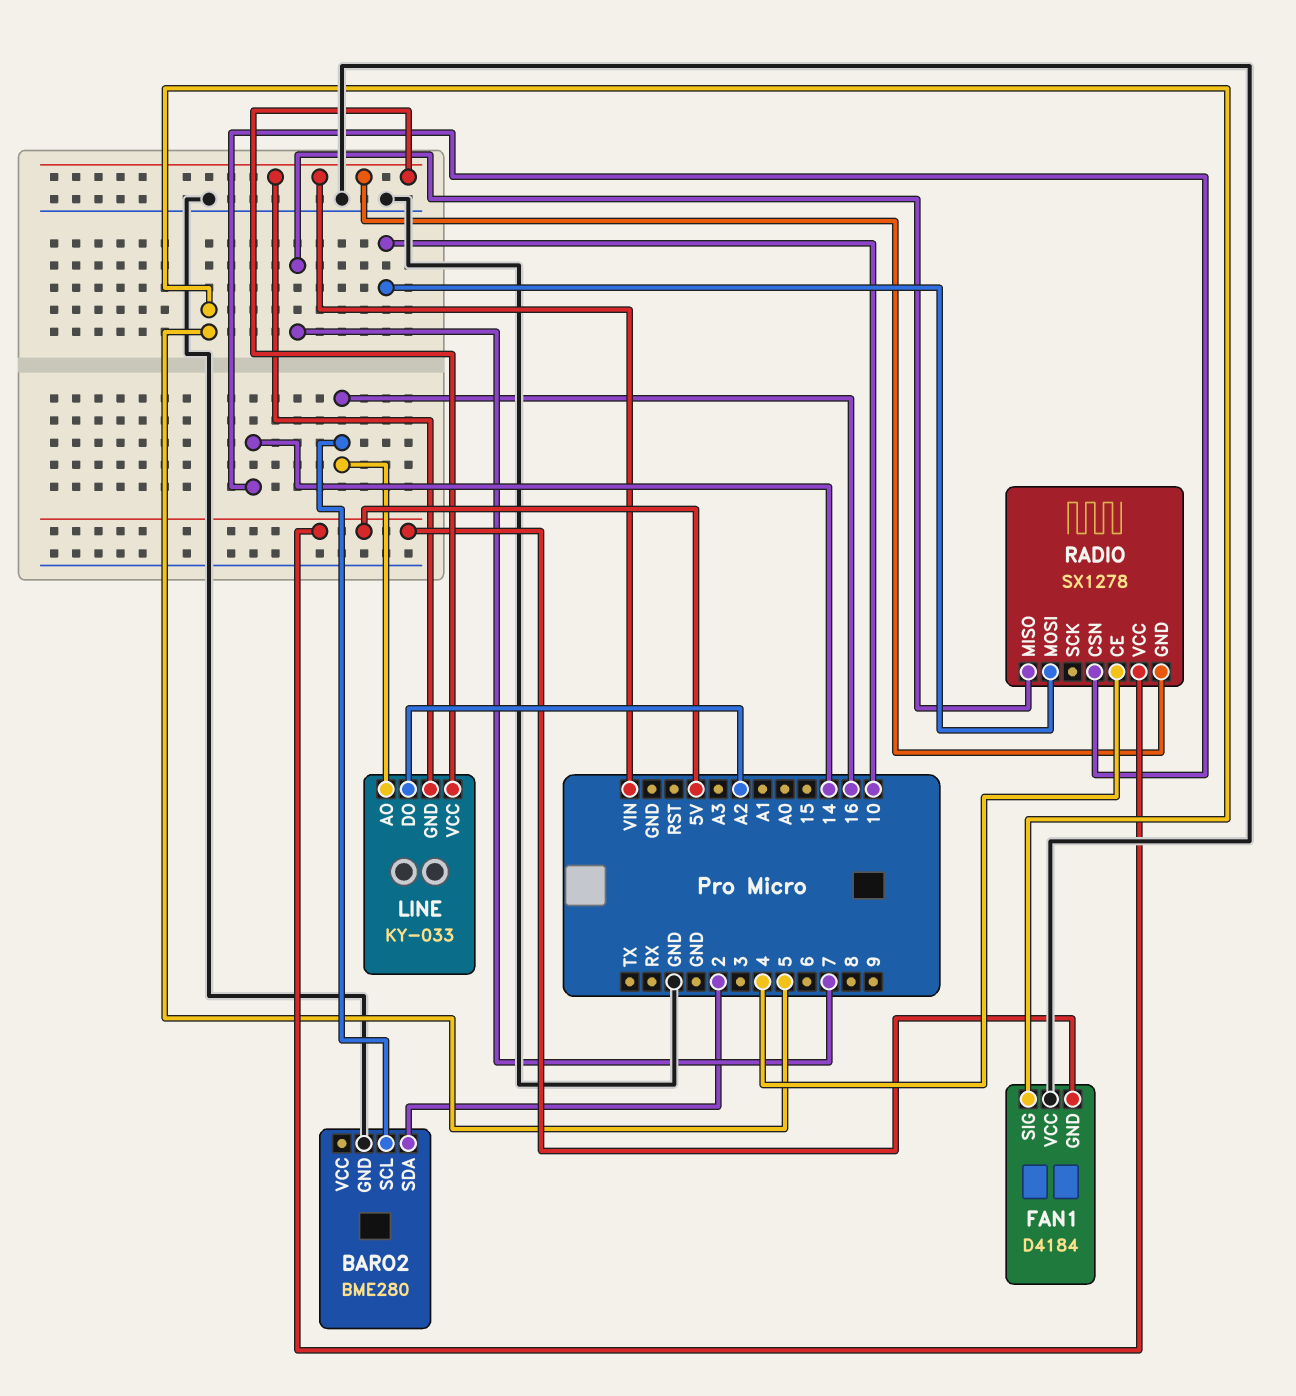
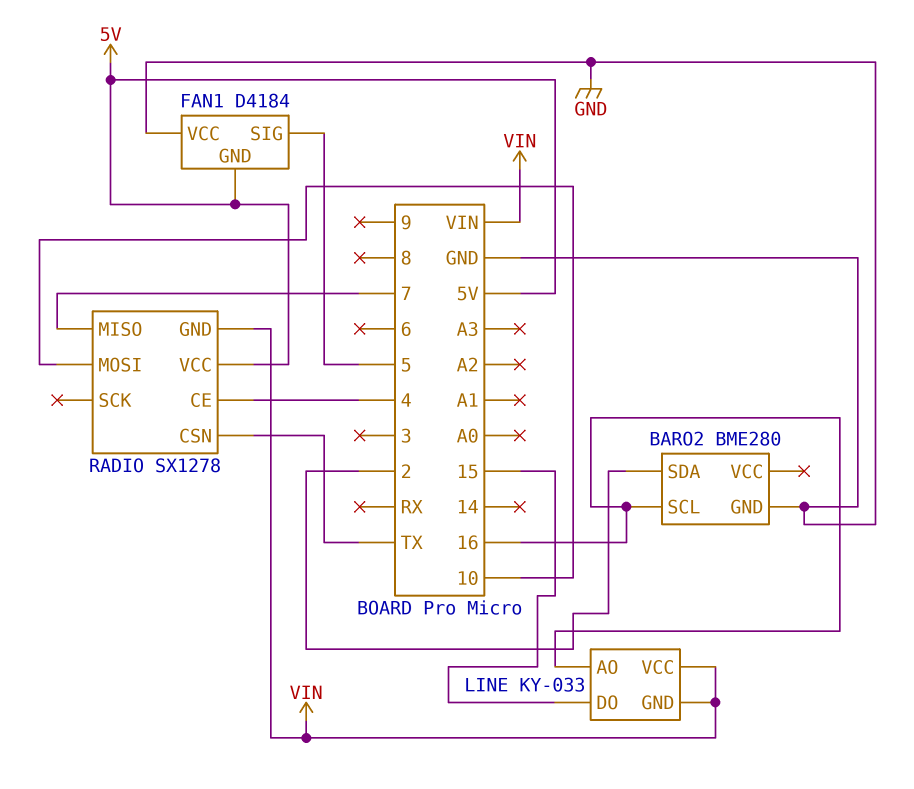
LINE pin DO: A2 -> 15
RADIO pin CSN: 14 -> TX

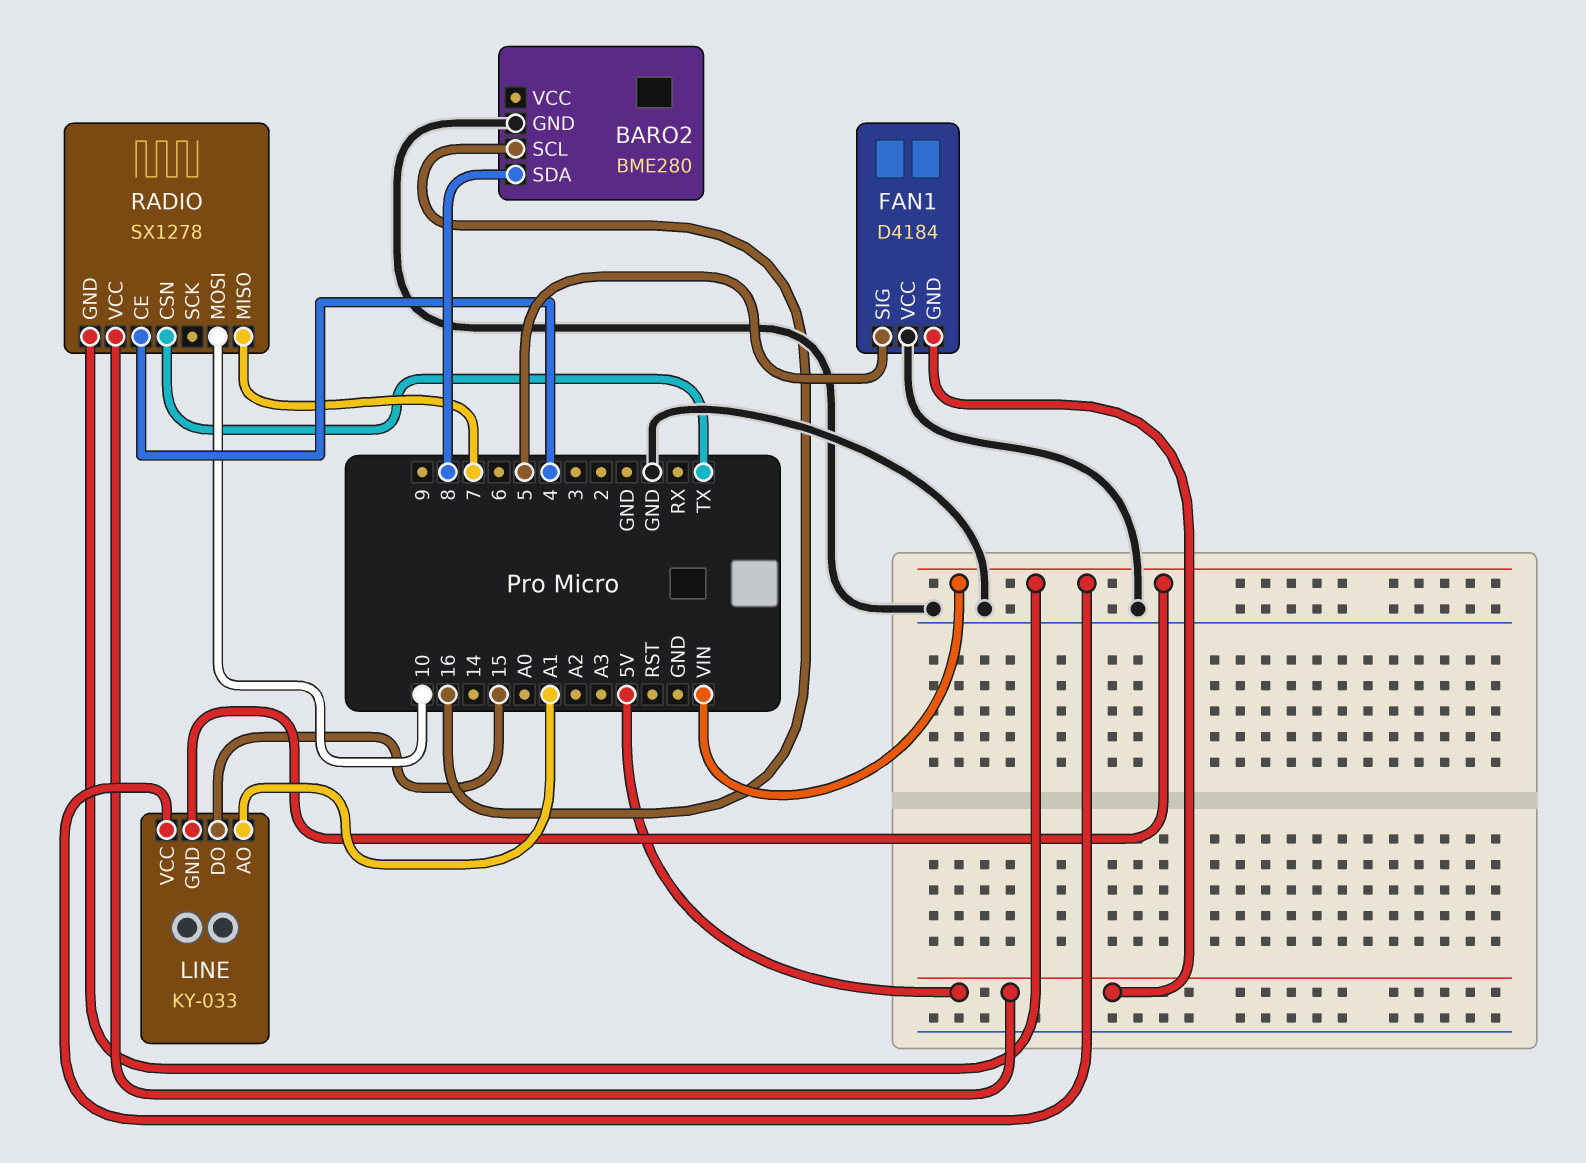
BARO2 pin SDA: 2 -> 8
LINE pin AO: 16 -> A1

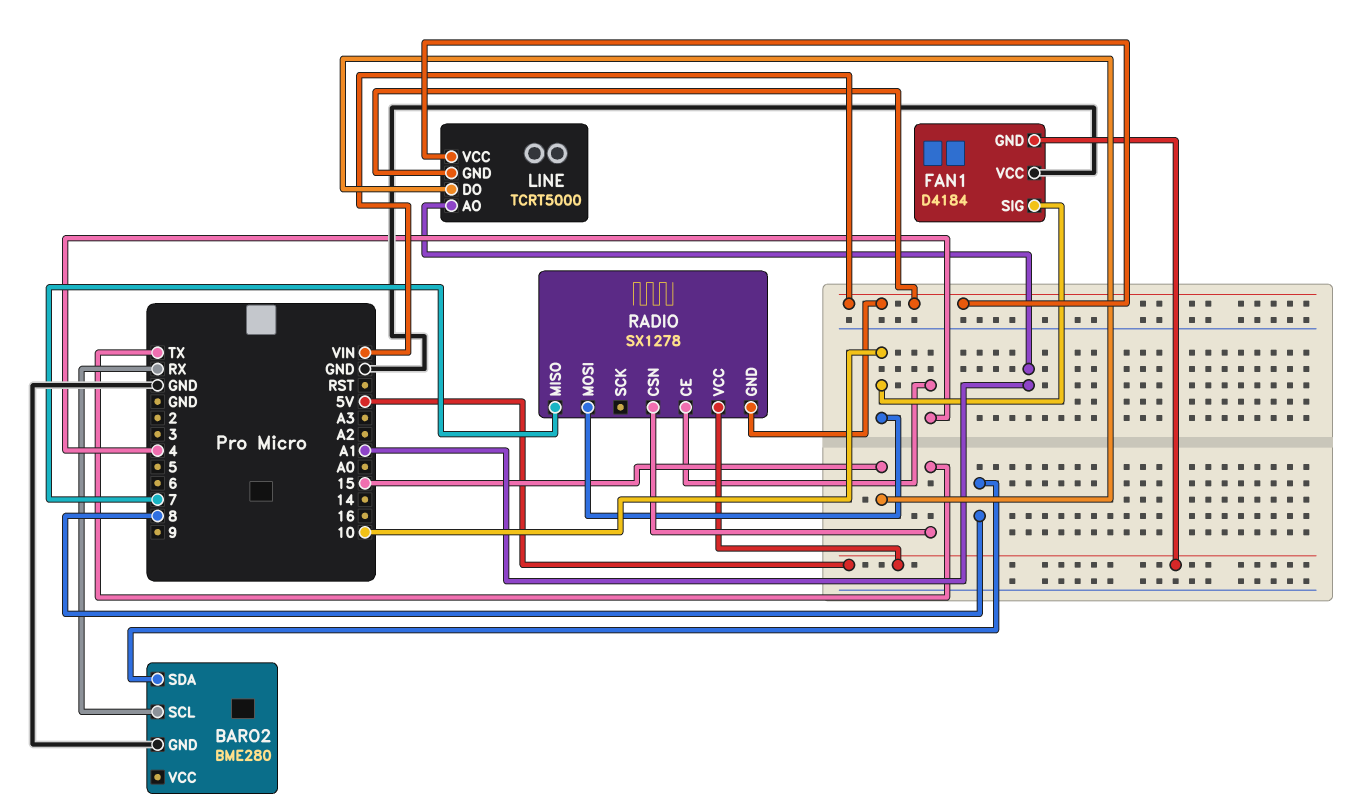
BARO2 pin SCL: 16 -> RX
FAN1 pin SIG: 5 -> 10
LINE: KY-033 -> TCRT5000

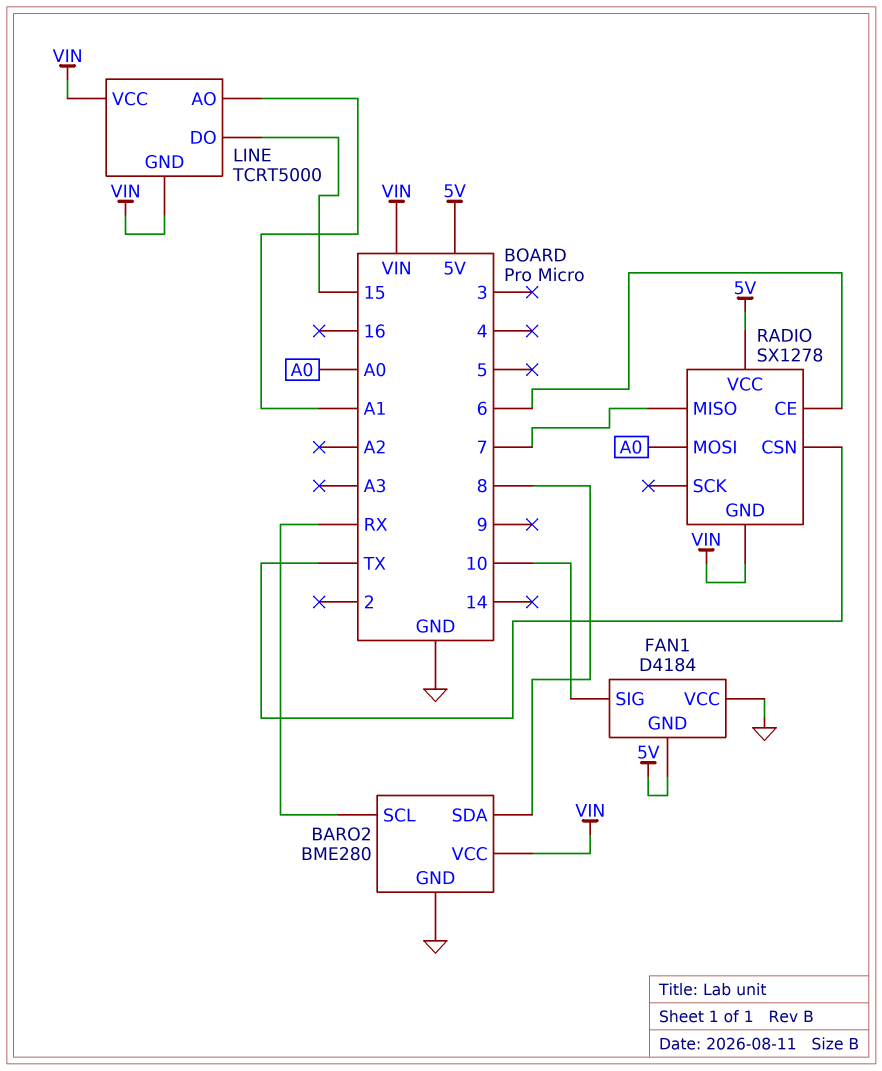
BARO2 pin VCC: none -> VIN
RADIO pin CE: 4 -> 6
RADIO pin MOSI: 10 -> A0

